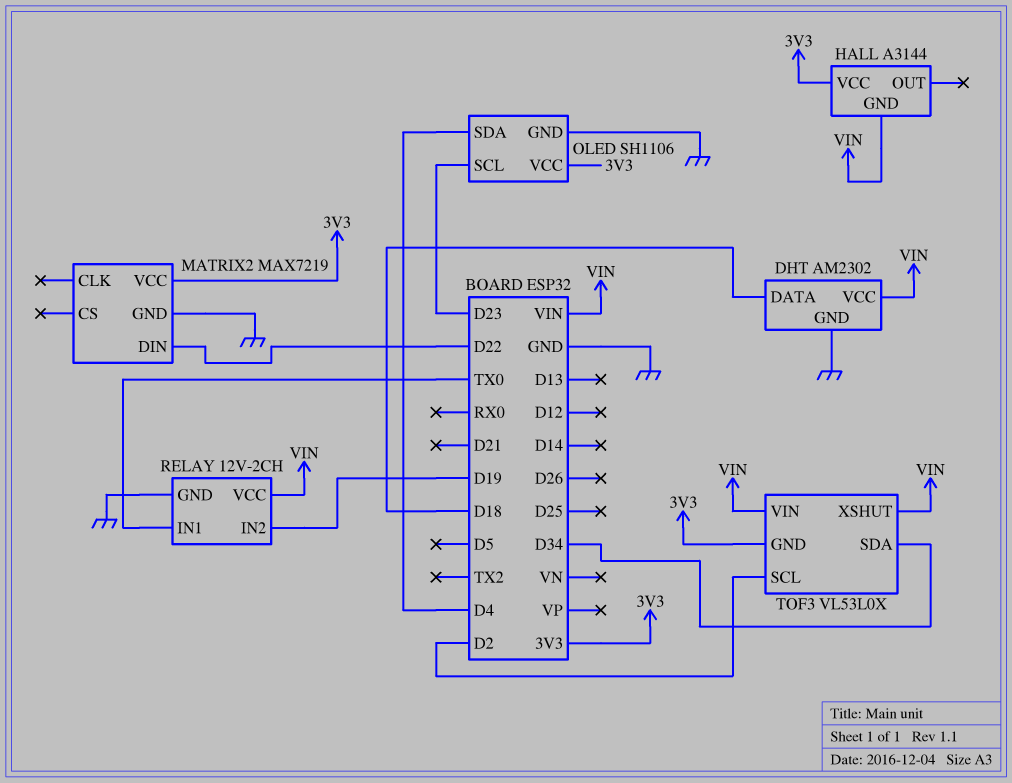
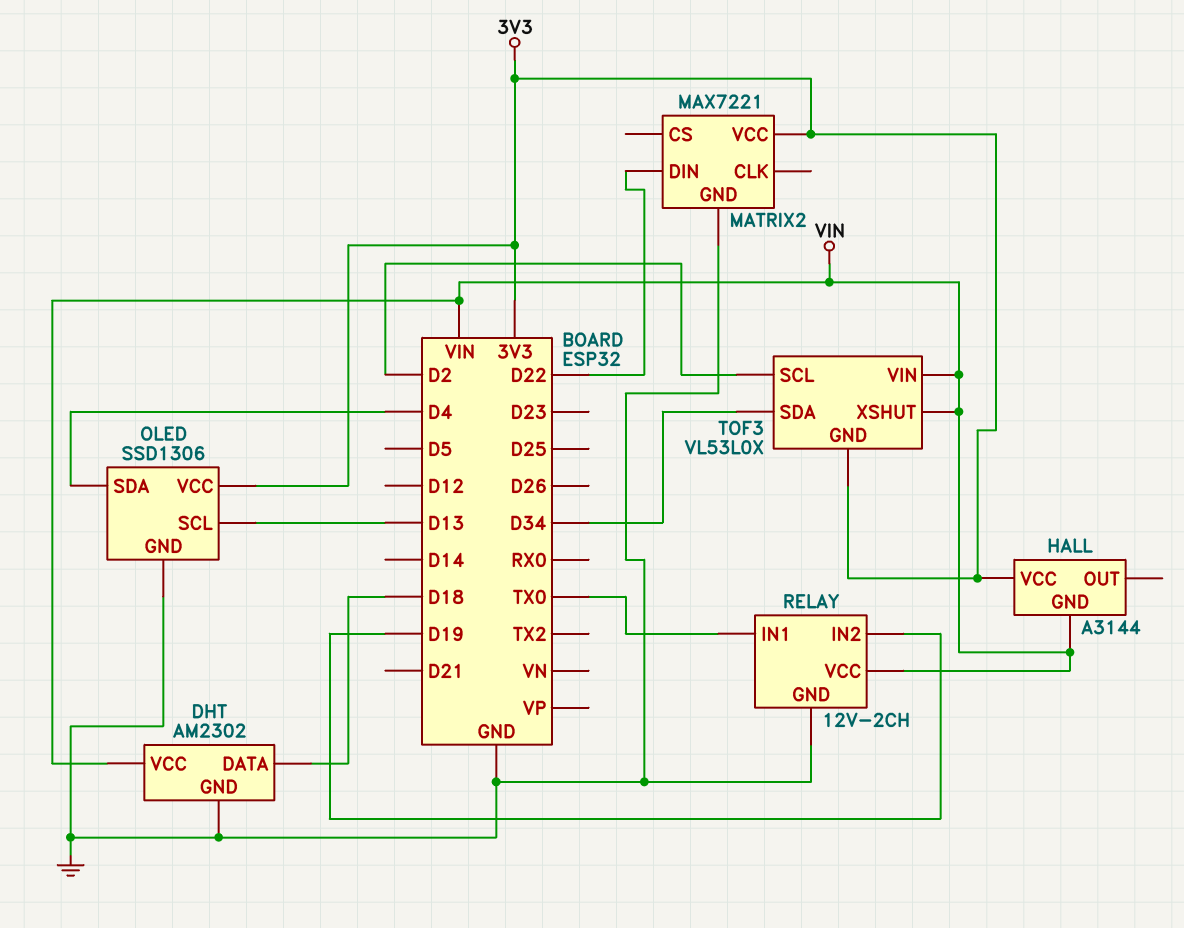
MATRIX2: MAX7219 -> MAX7221
OLED: SH1106 -> SSD1306
OLED pin SCL: D23 -> D13

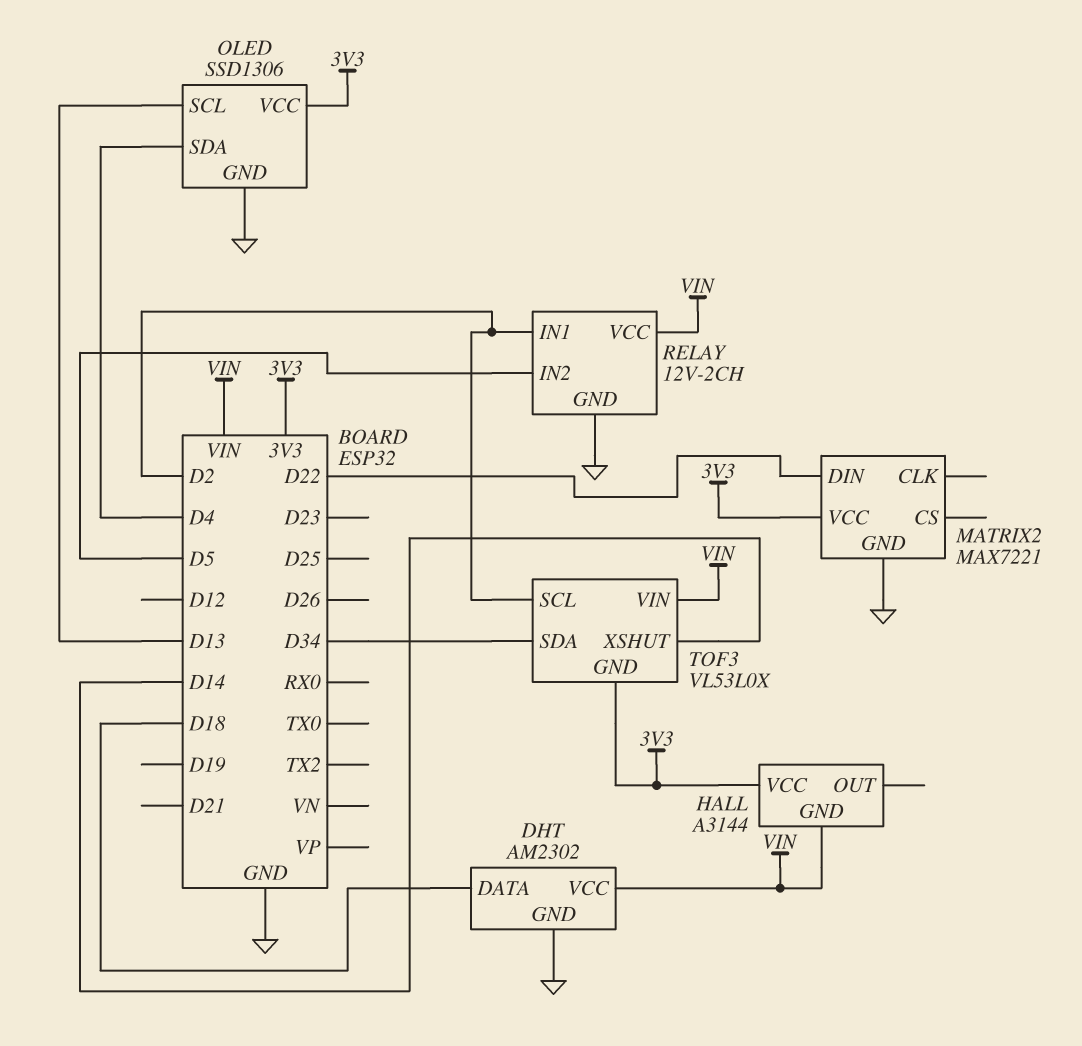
RELAY pin IN1: TX0 -> D2
RELAY pin IN2: D19 -> D5
TOF3 pin XSHUT: VIN -> D14

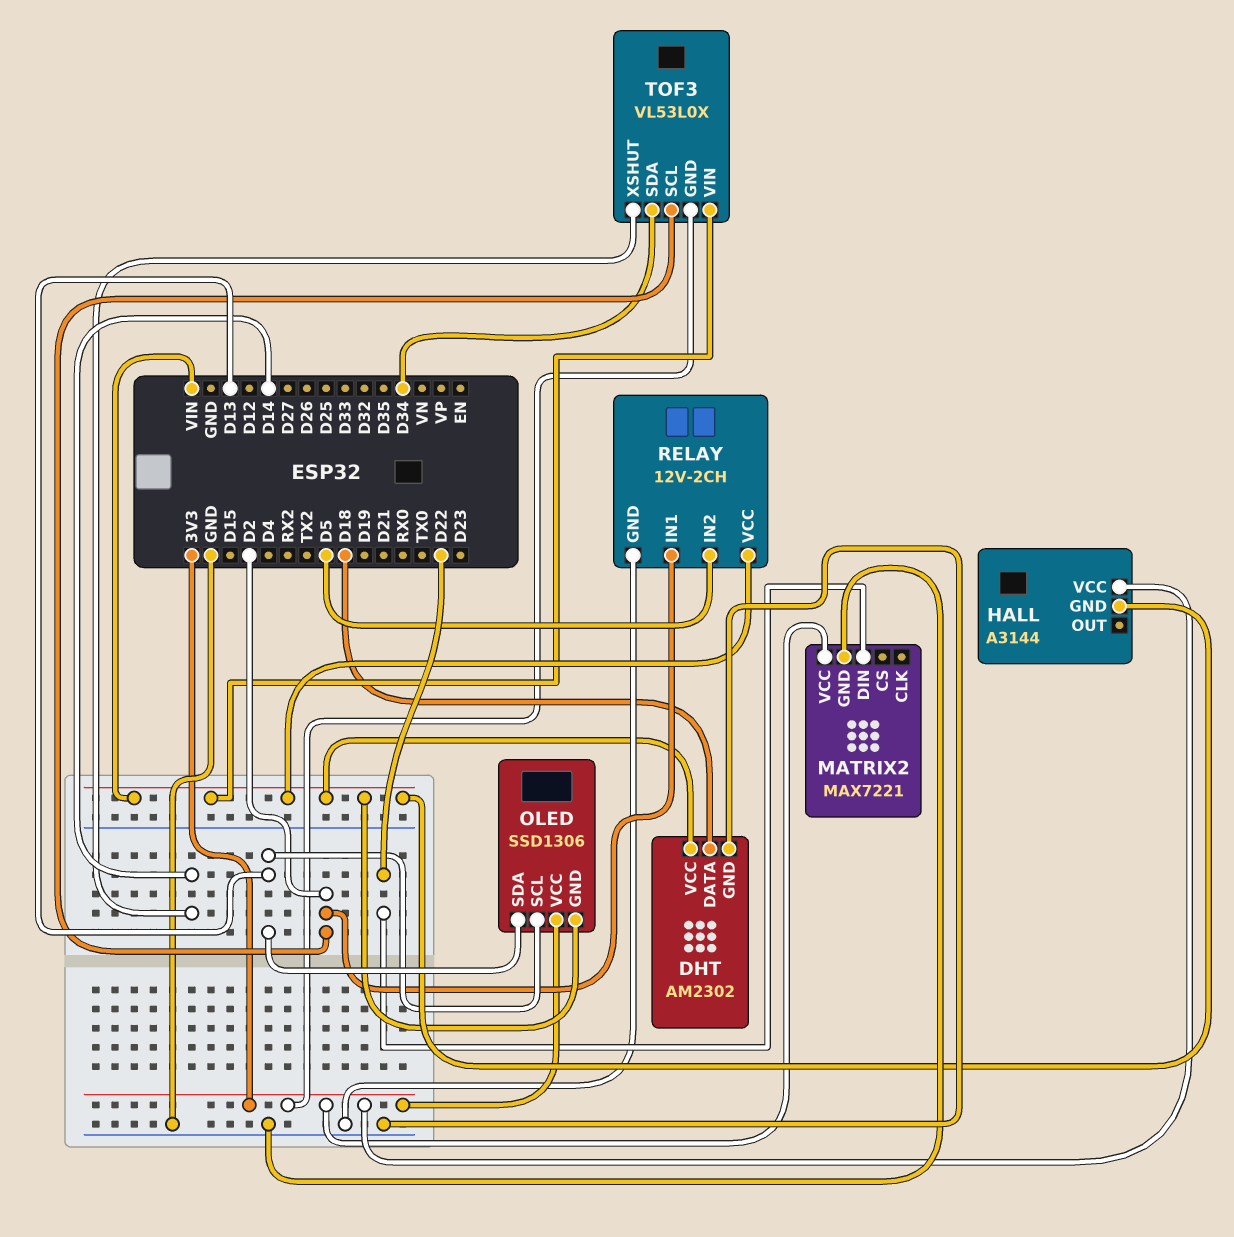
OLED pin GND: GND -> VIN
OLED pin SDA: D4 -> D13

